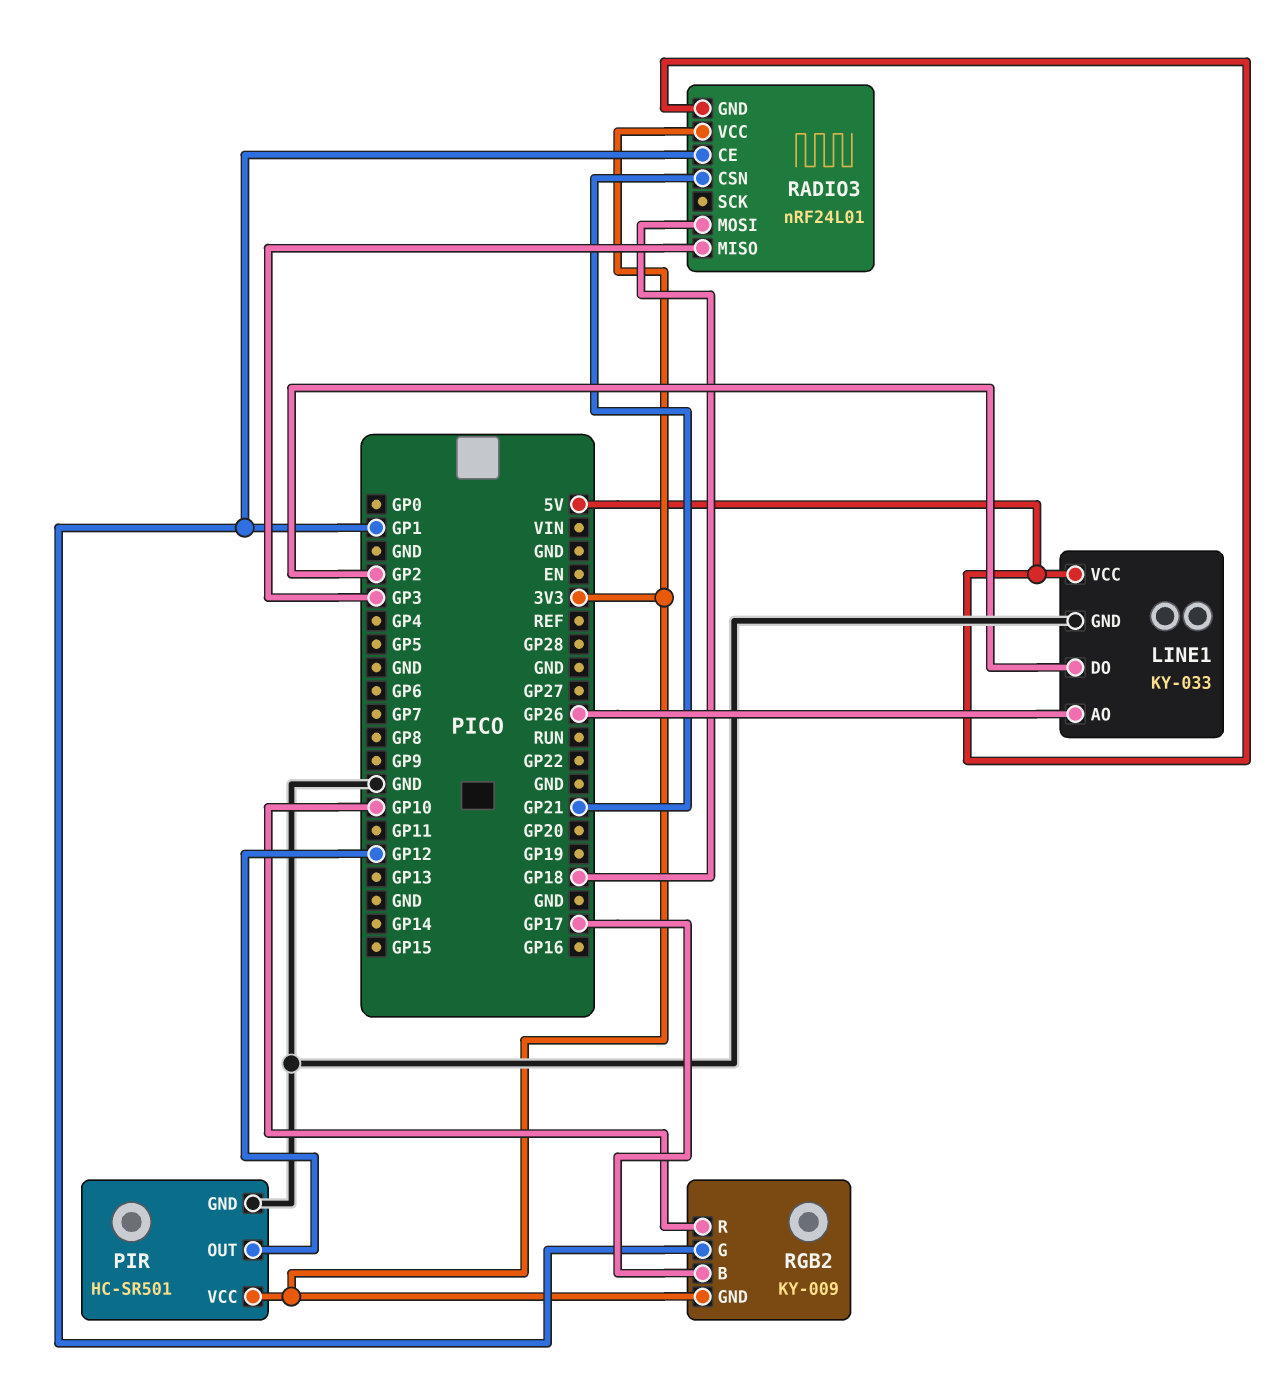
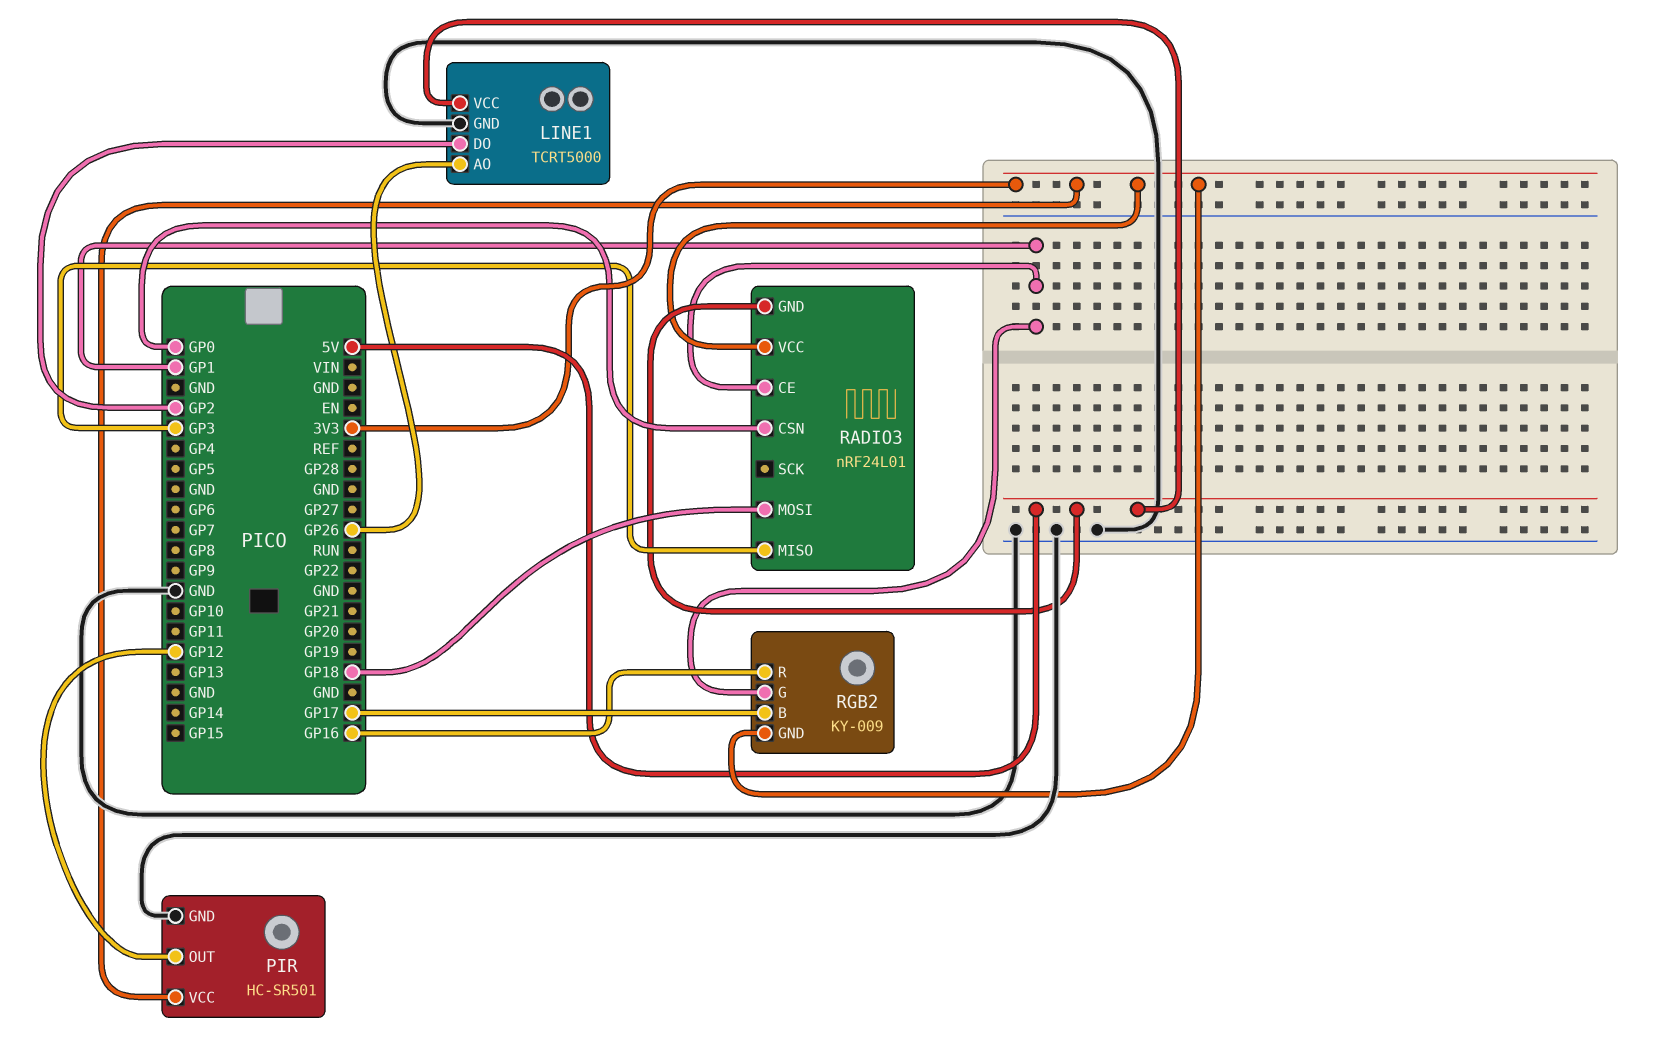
LINE1: KY-033 -> TCRT5000
RADIO3 pin CSN: GP21 -> GP0
RGB2 pin R: GP10 -> GP16

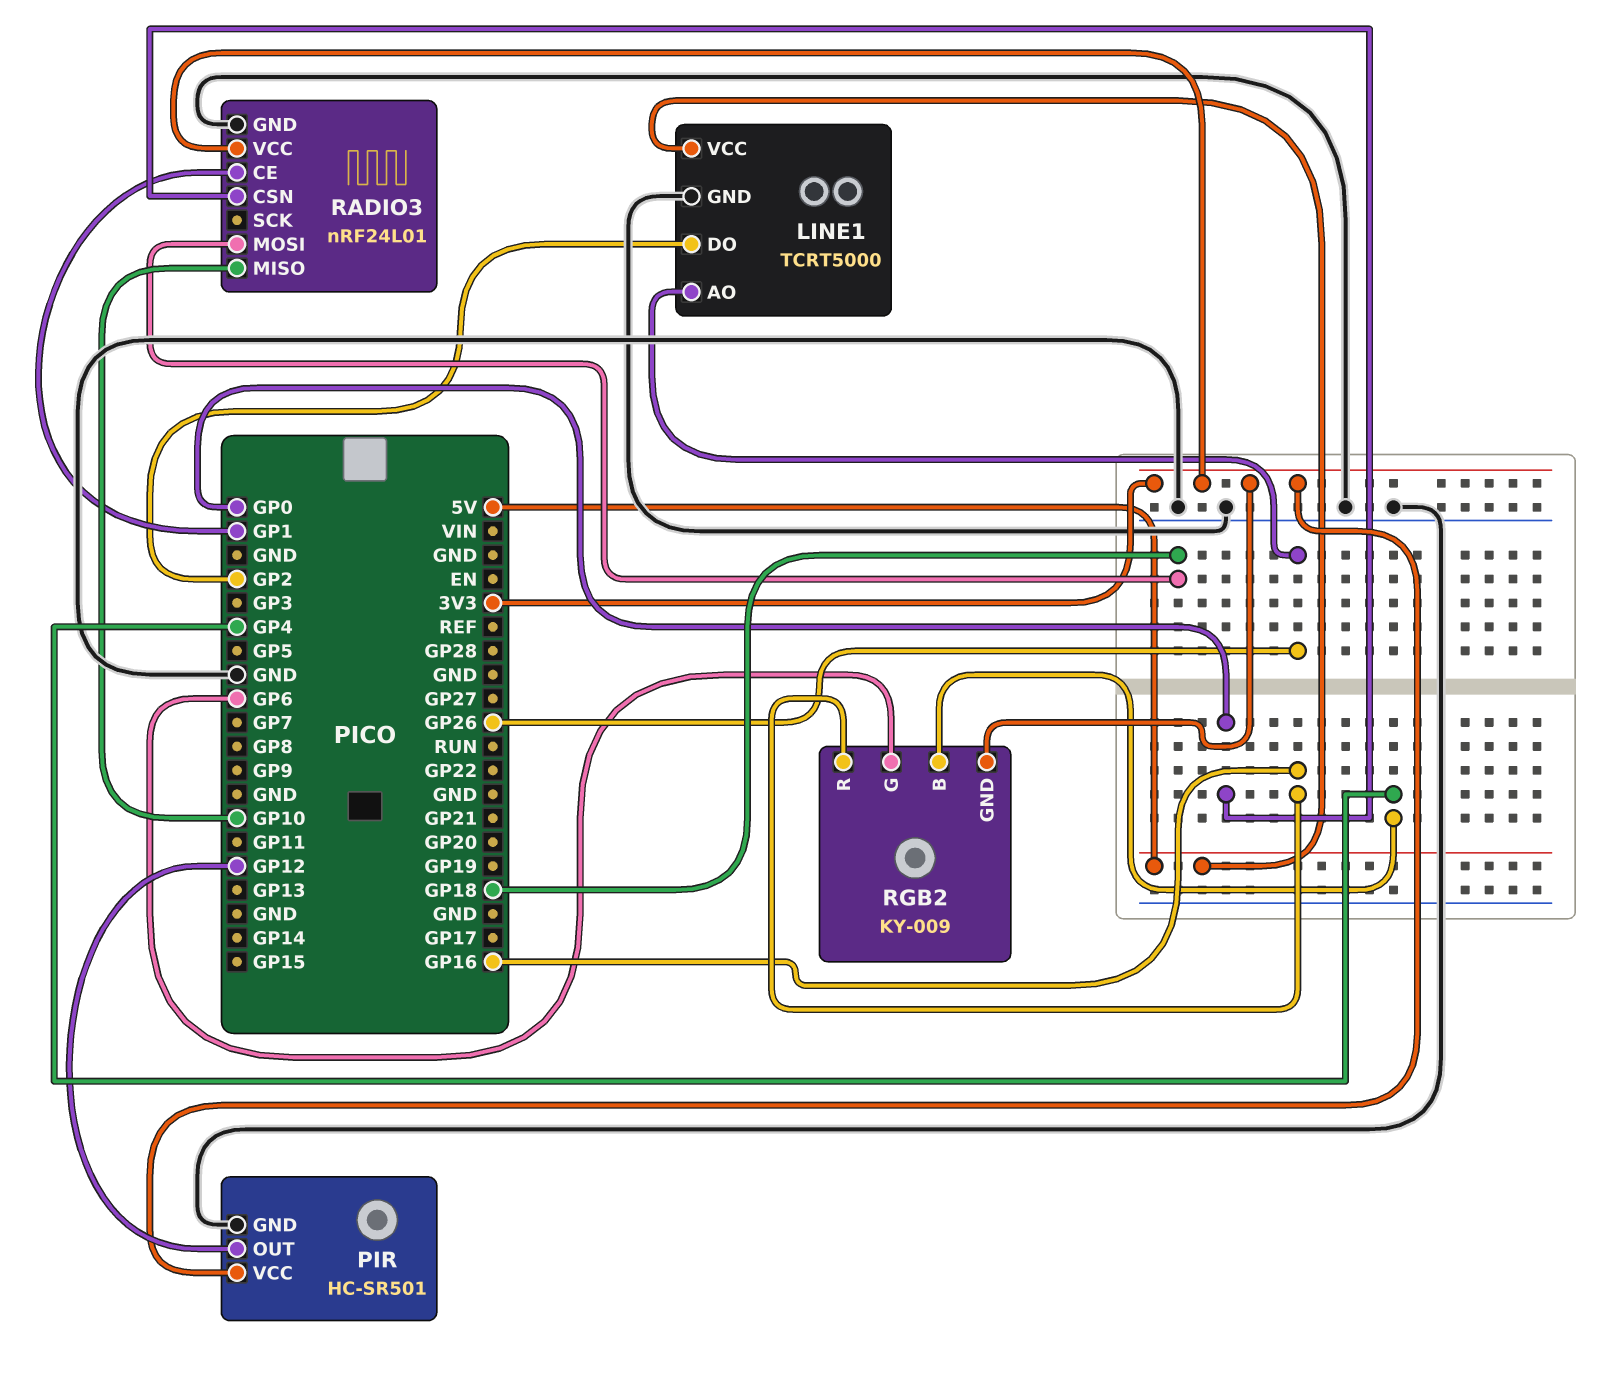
RADIO3 pin GND: 5V -> GND
RADIO3 pin MISO: GP3 -> GP10
RGB2 pin B: GP17 -> GP4
RGB2 pin G: GP1 -> GP6

